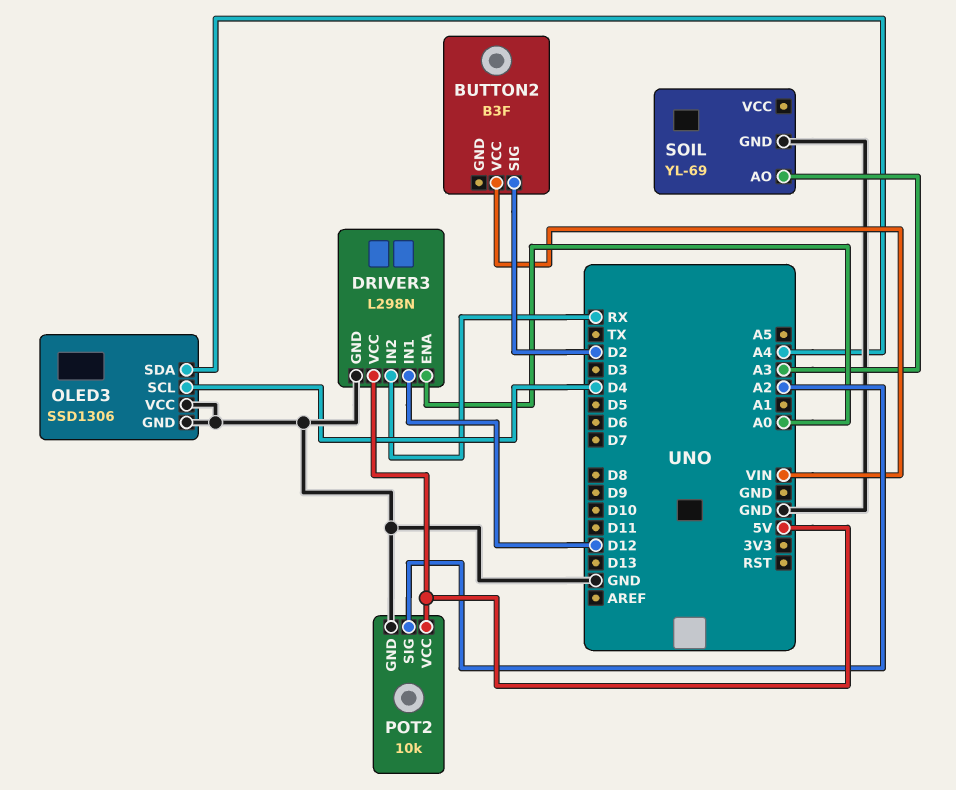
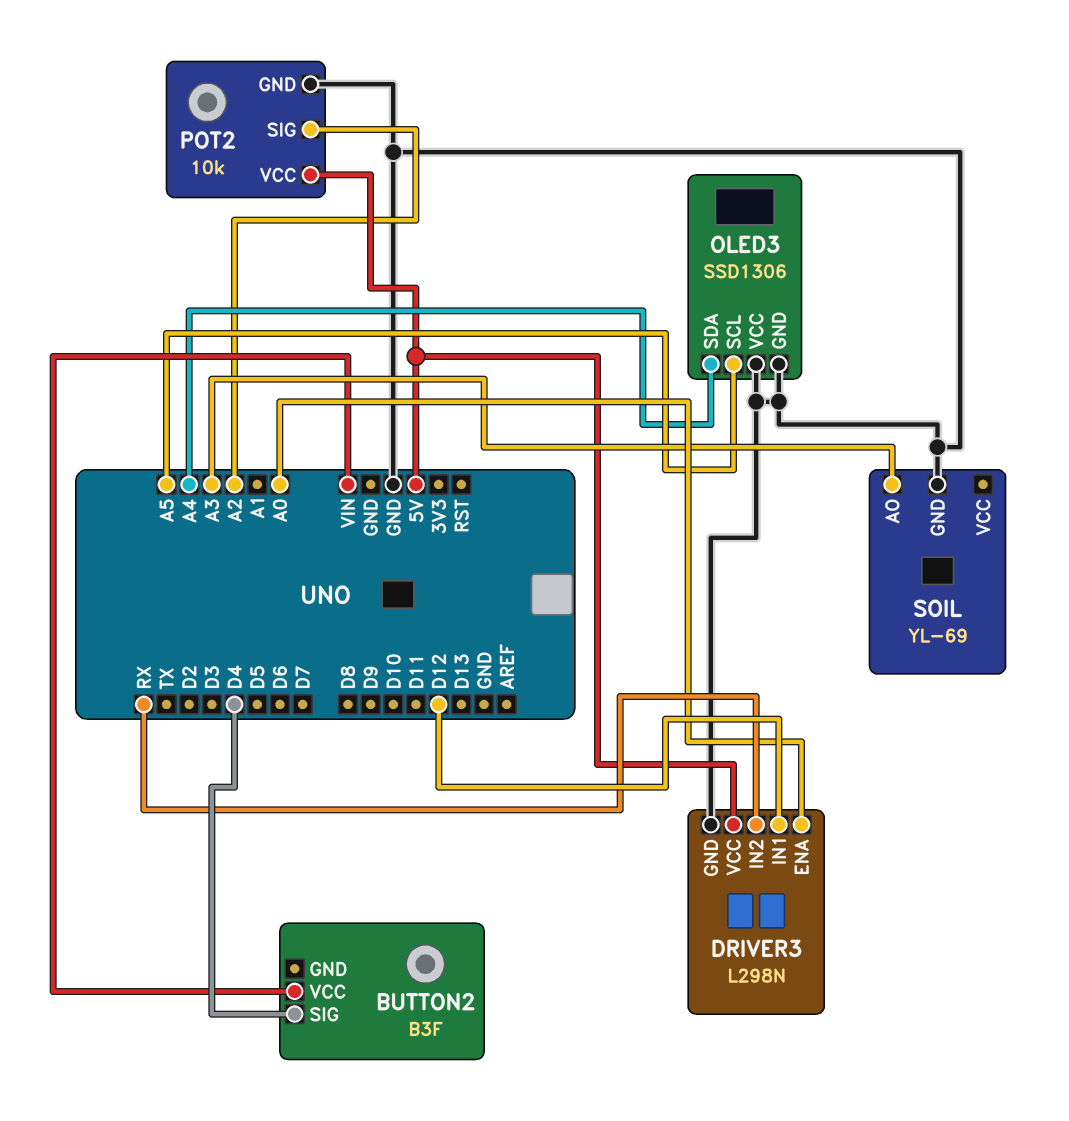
BUTTON2 pin SIG: D2 -> D4
OLED3 pin SCL: D4 -> A5

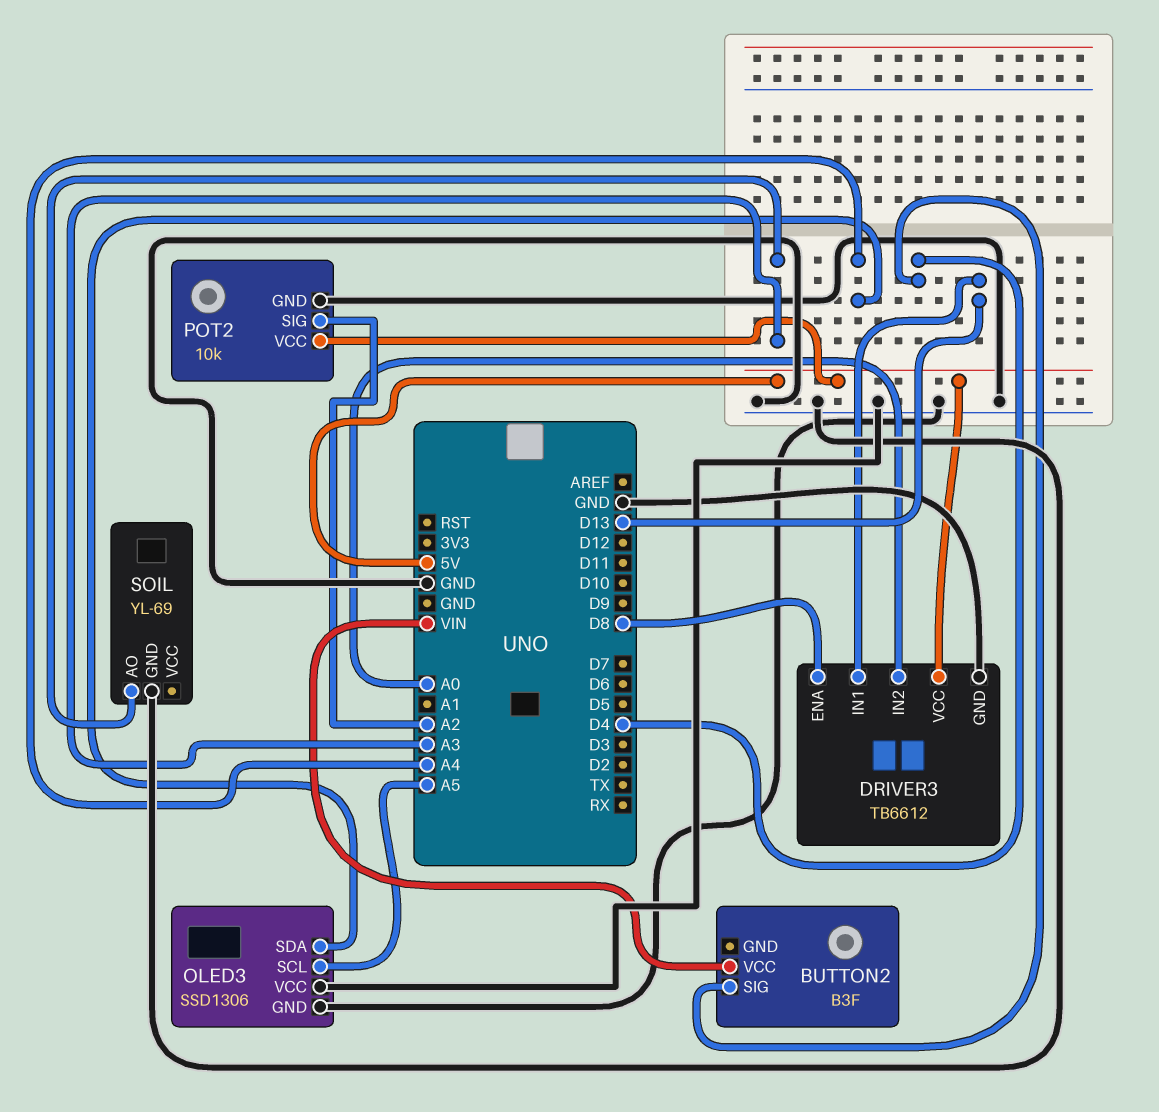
DRIVER3: L298N -> TB6612
DRIVER3 pin ENA: A0 -> D8
DRIVER3 pin IN1: D12 -> D13
DRIVER3 pin IN2: RX -> A0

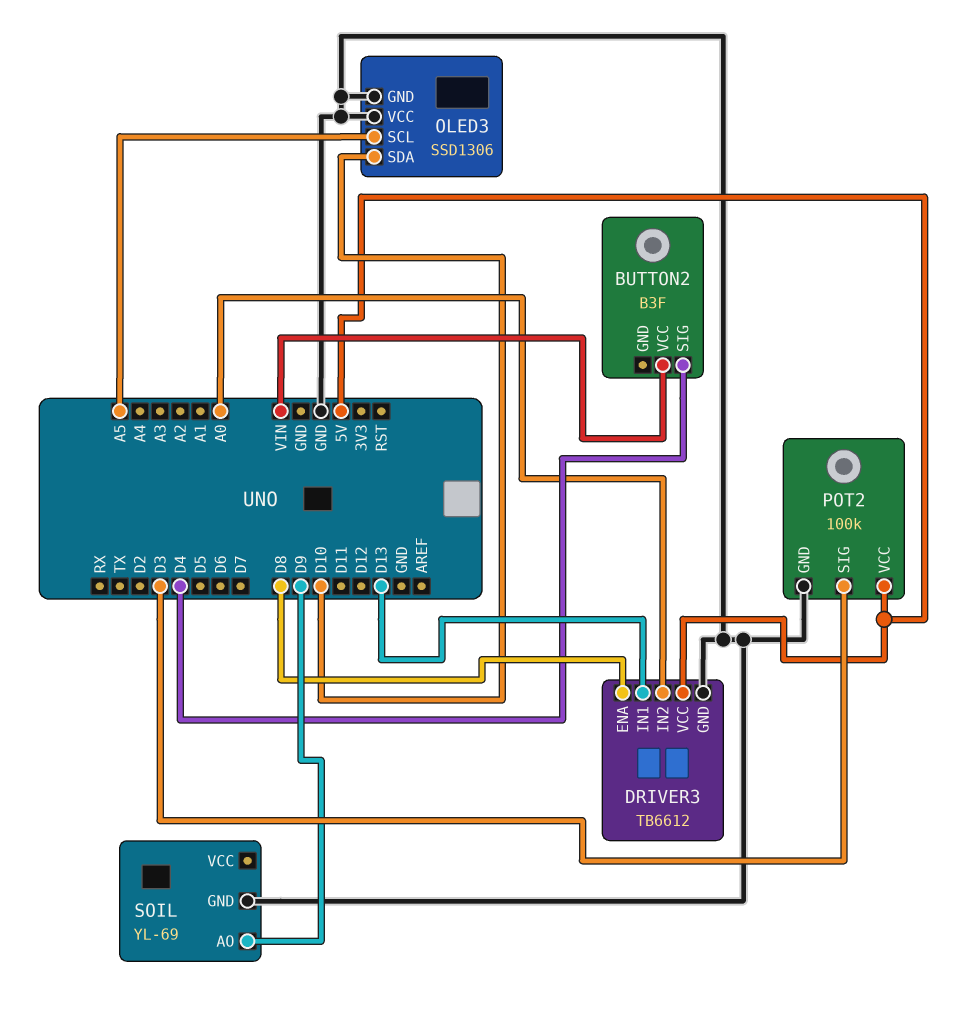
OLED3 pin SDA: A4 -> D10
POT2: 10k -> 100k
POT2 pin SIG: A2 -> D3
SOIL pin AO: A3 -> D9

